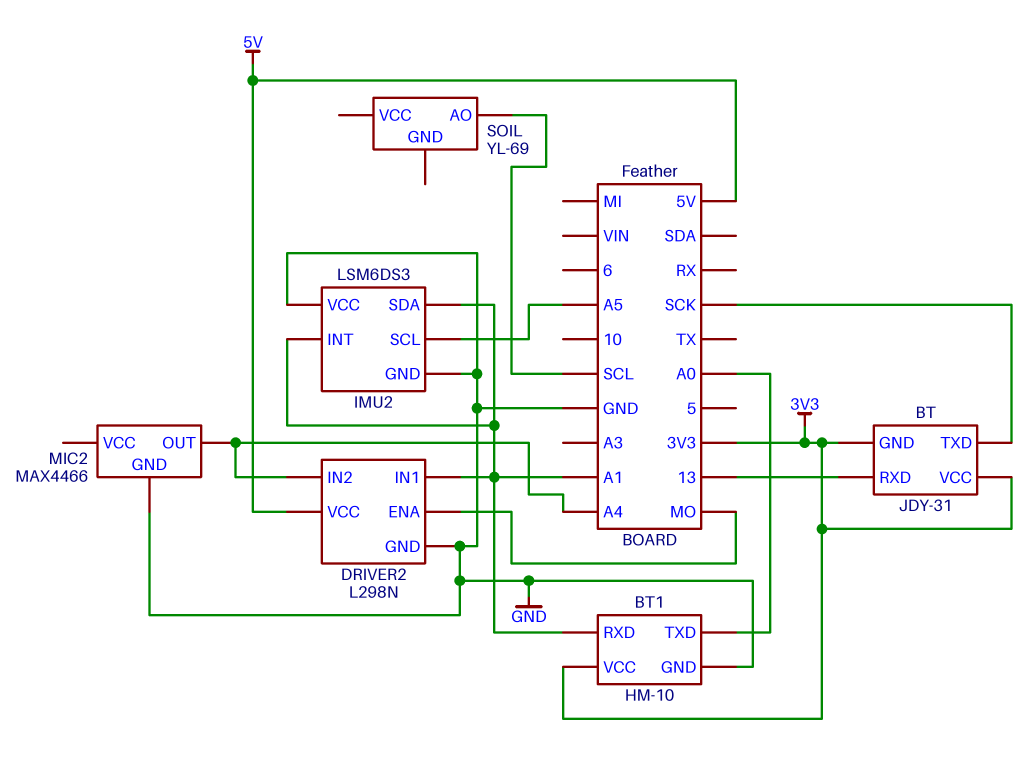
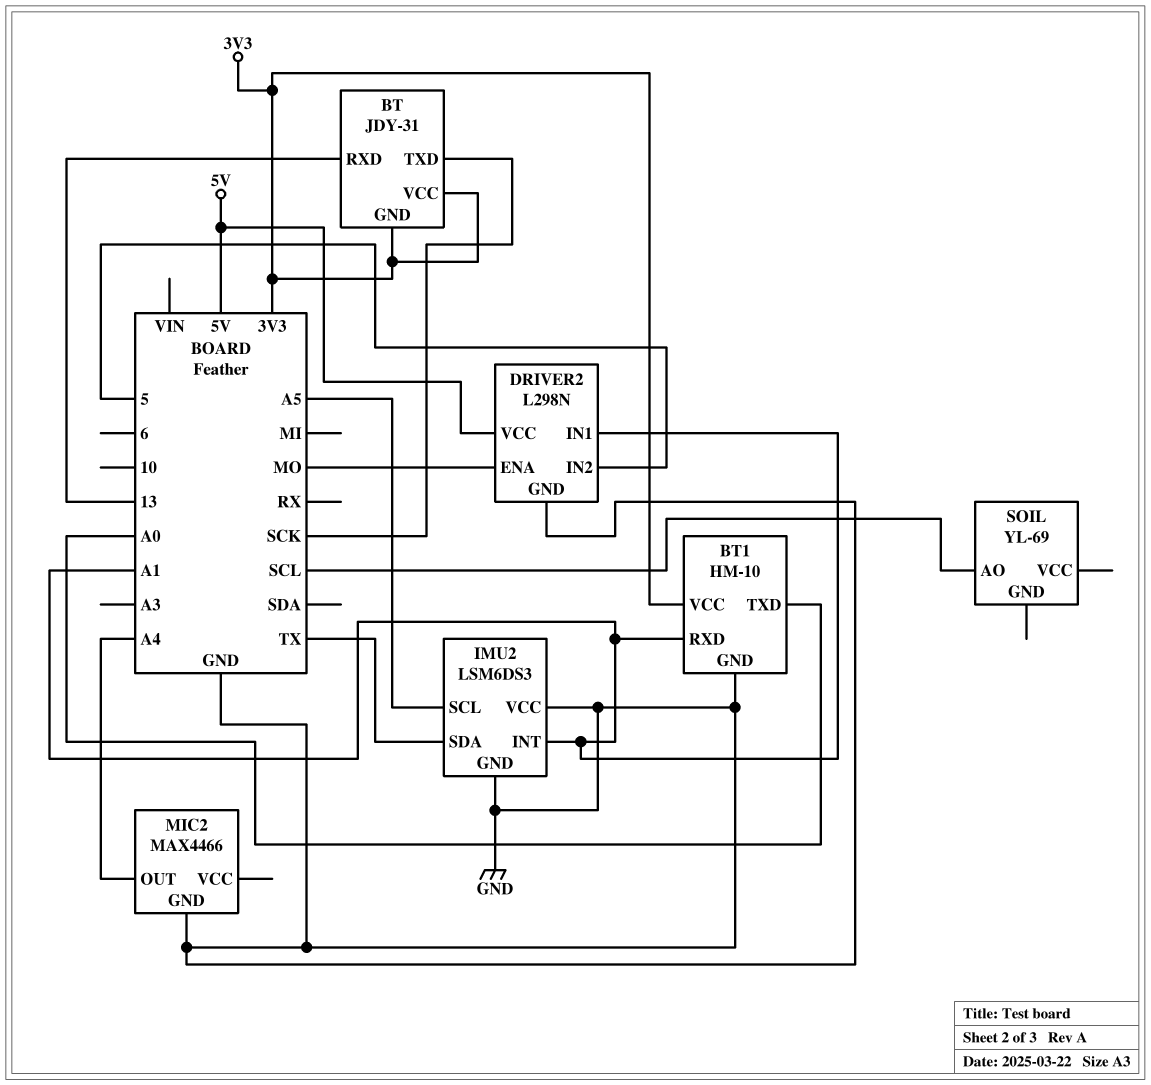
DRIVER2 pin IN2: A4 -> 5
IMU2 pin SDA: A1 -> TX

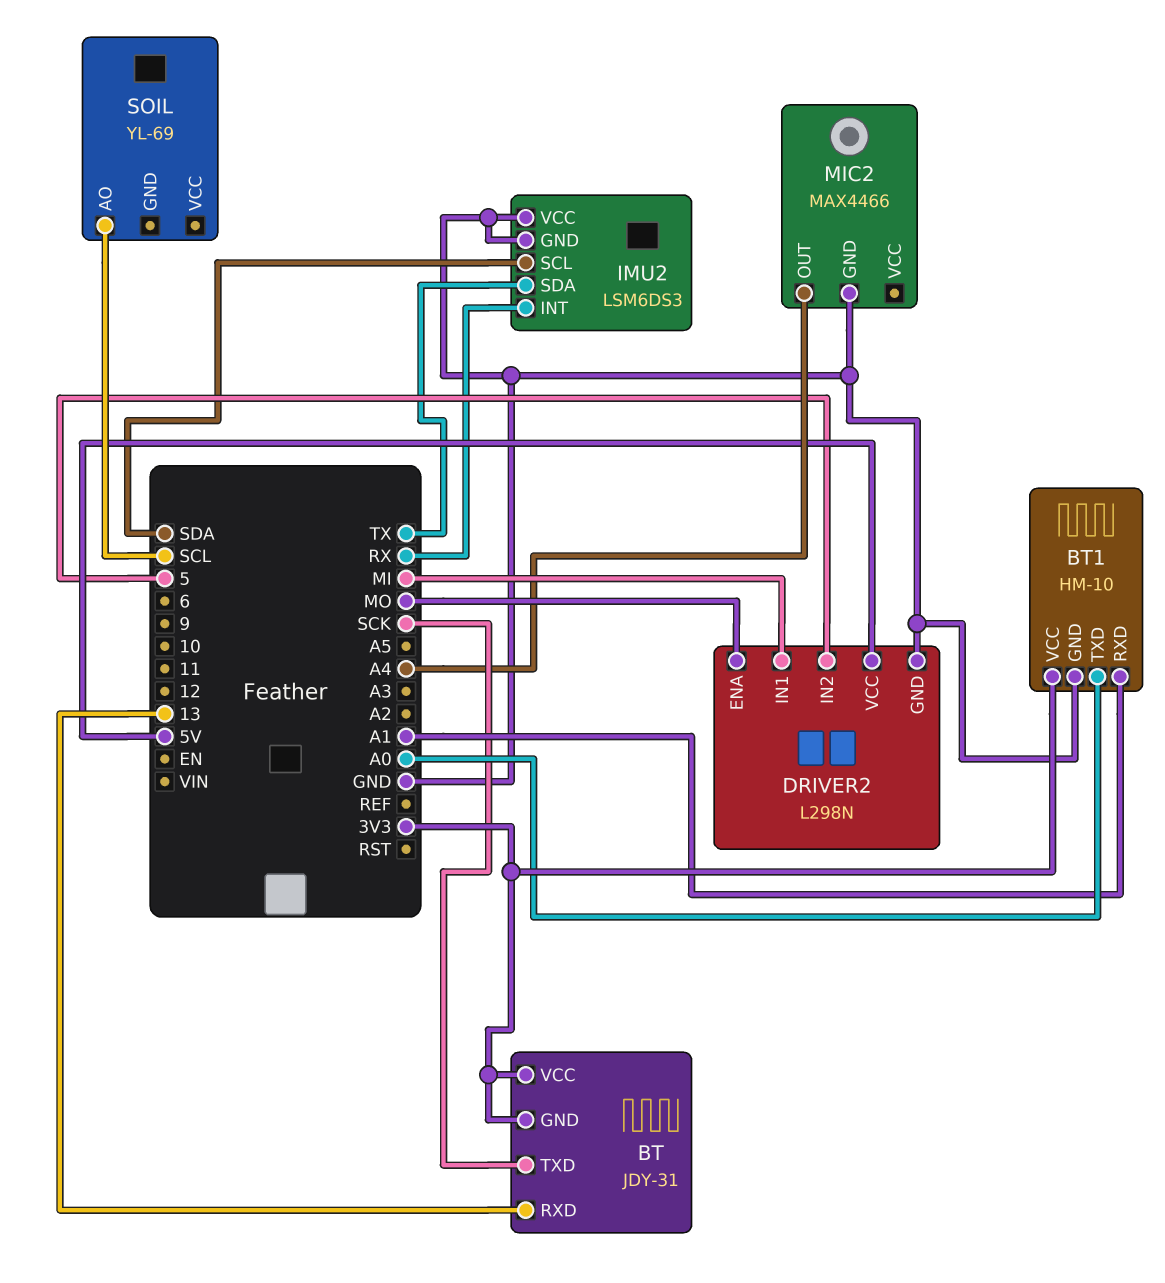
DRIVER2 pin IN1: A1 -> MI
IMU2 pin INT: A1 -> RX
IMU2 pin SCL: A5 -> SDA

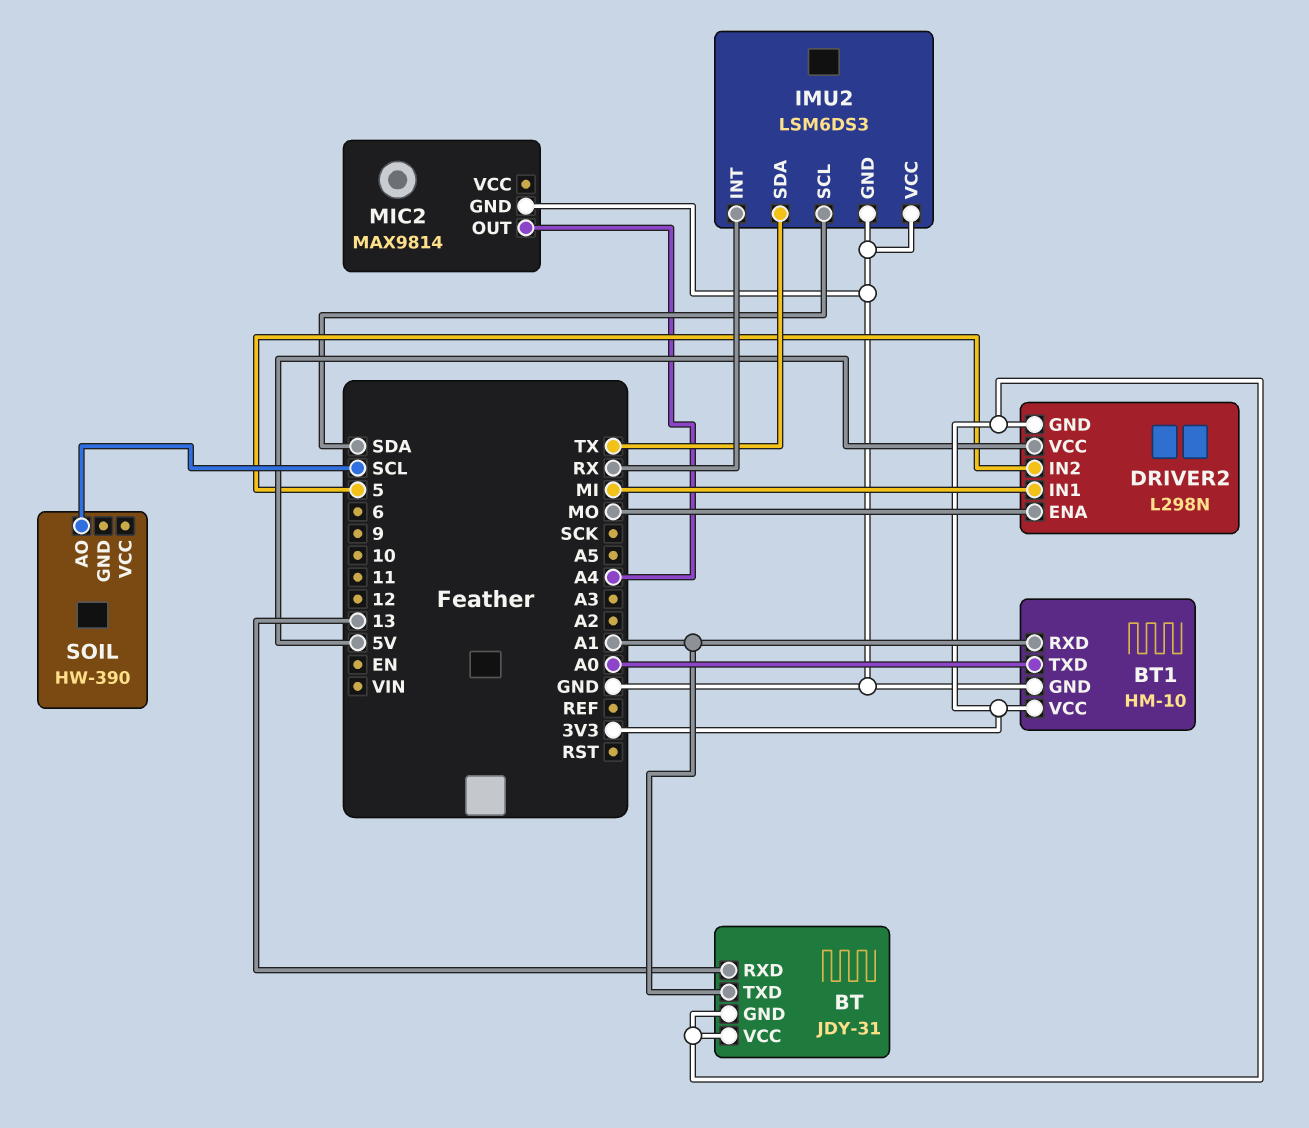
BT pin TXD: SCK -> A1
DRIVER2 pin GND: GND -> 3V3
MIC2: MAX4466 -> MAX9814
SOIL: YL-69 -> HW-390

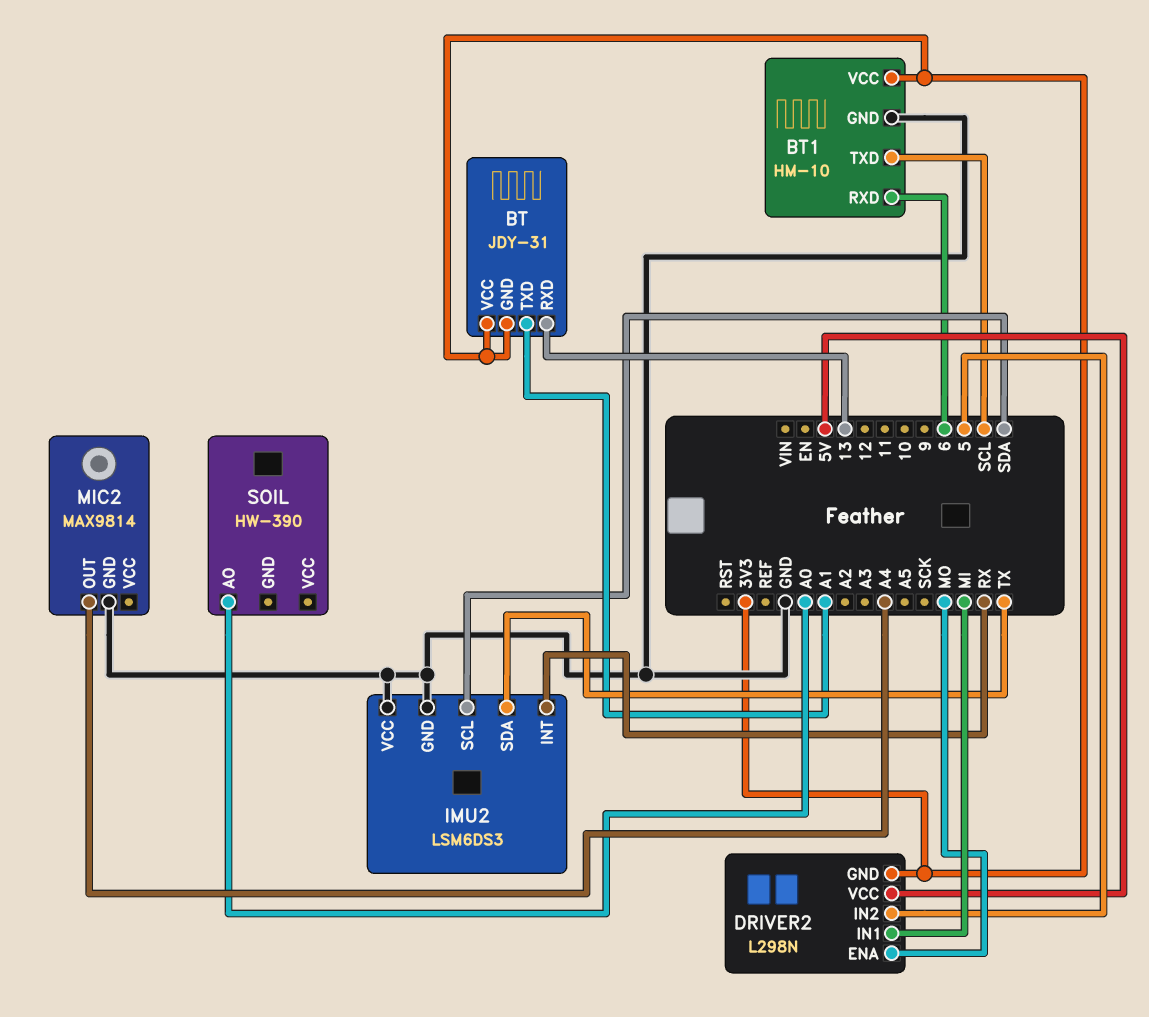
BT1 pin RXD: A1 -> 6
BT1 pin TXD: A0 -> SCL
SOIL pin AO: SCL -> A0

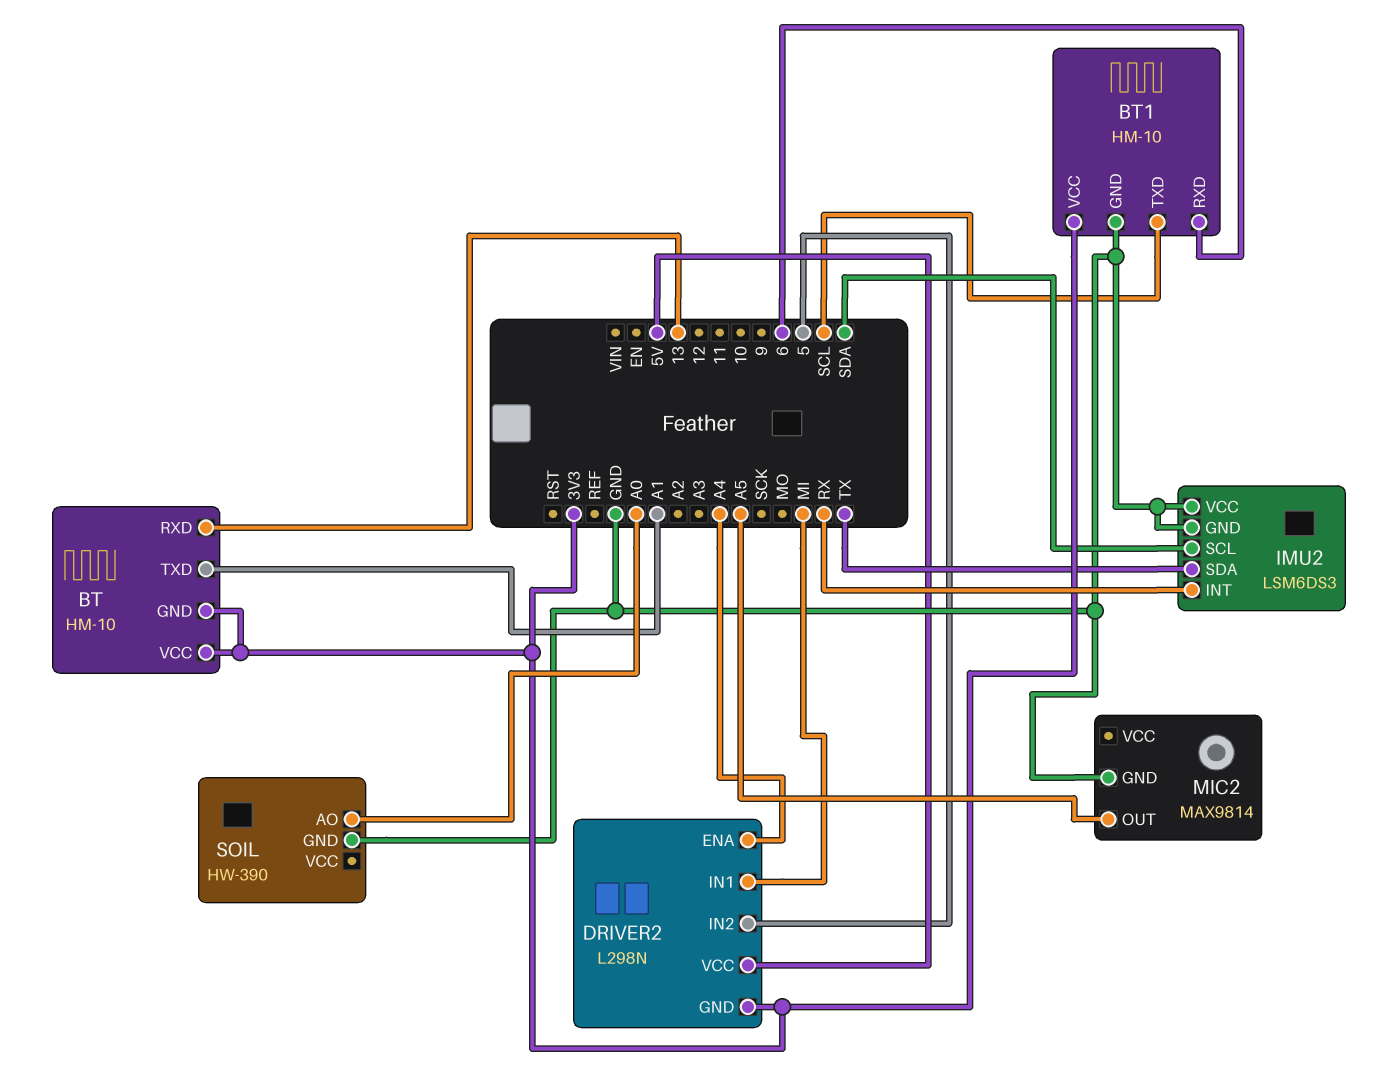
BT: JDY-31 -> HM-10
DRIVER2 pin ENA: MO -> A4
MIC2 pin OUT: A4 -> A5
SOIL pin GND: none -> GND

